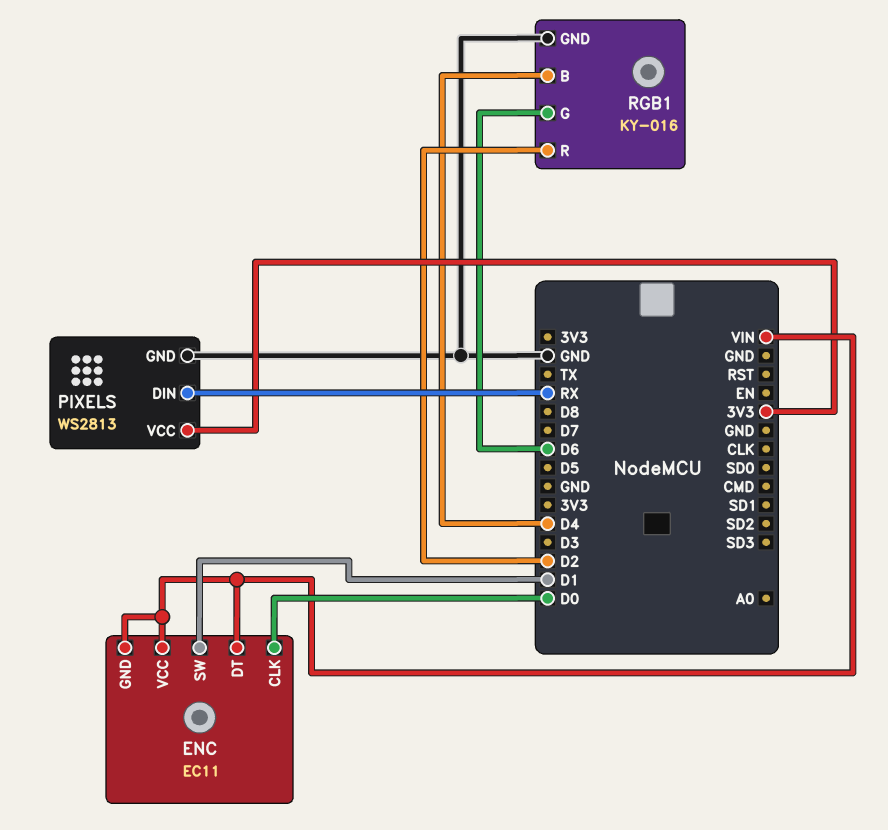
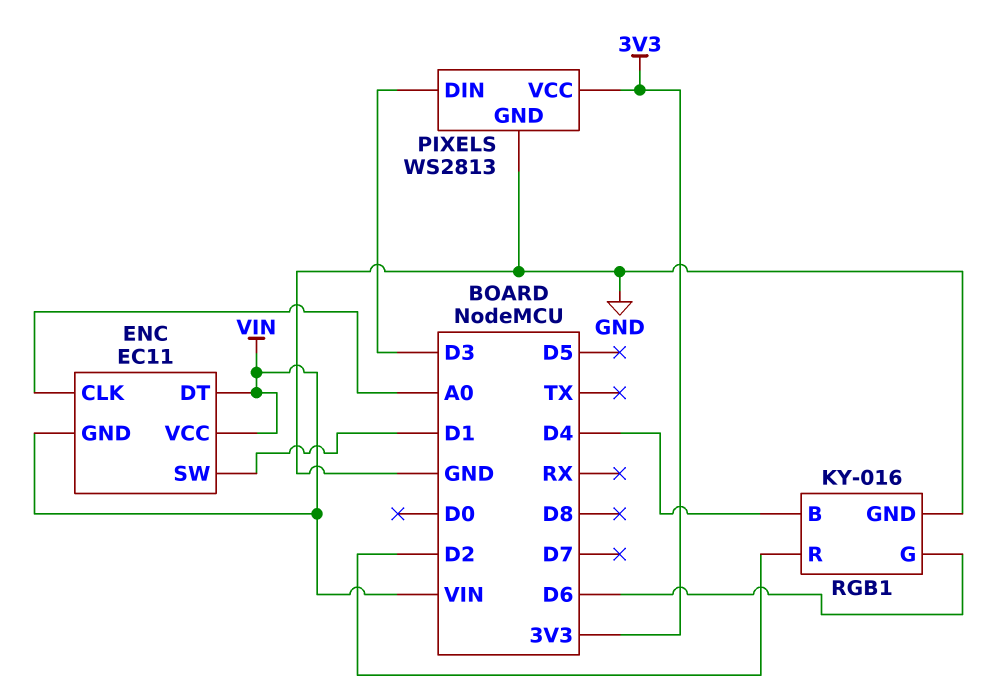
ENC pin CLK: D0 -> A0
PIXELS pin DIN: RX -> D3

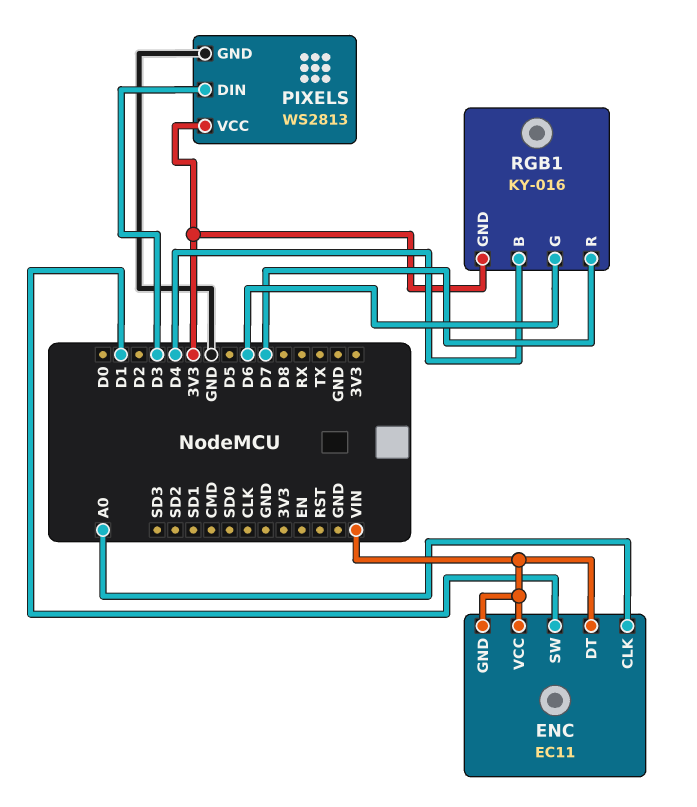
RGB1 pin GND: GND -> 3V3
RGB1 pin R: D2 -> D7

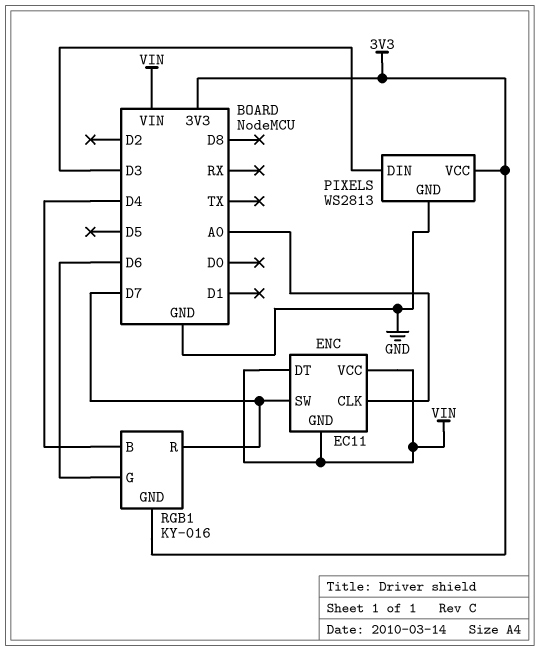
ENC pin SW: D1 -> D7

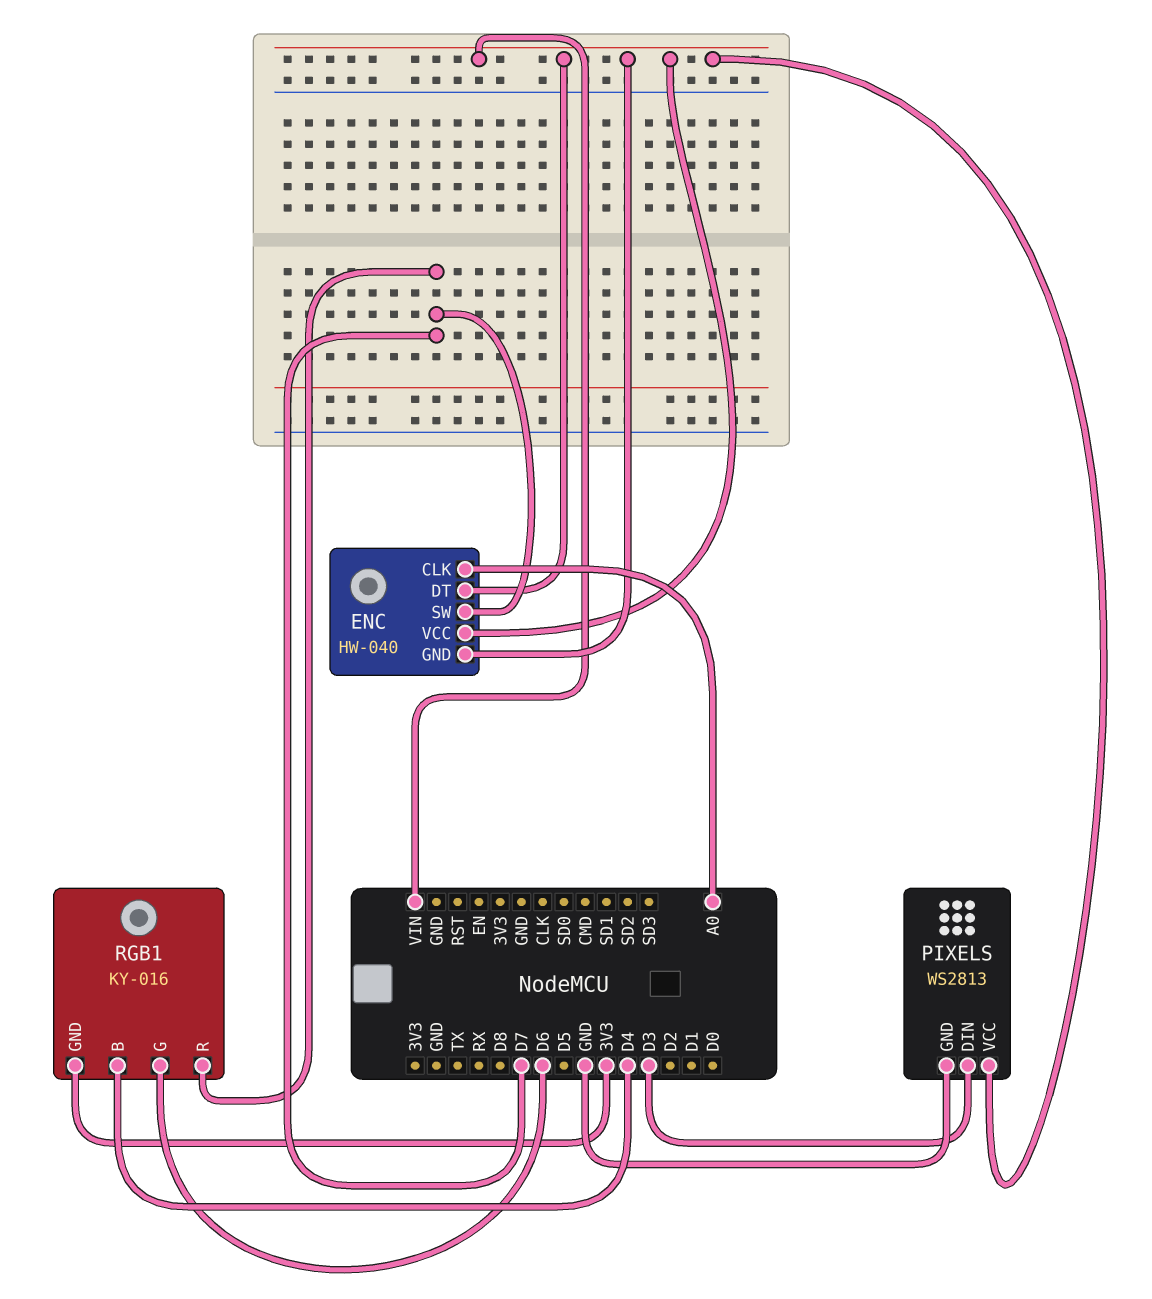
ENC: EC11 -> HW-040
PIXELS pin VCC: 3V3 -> VIN

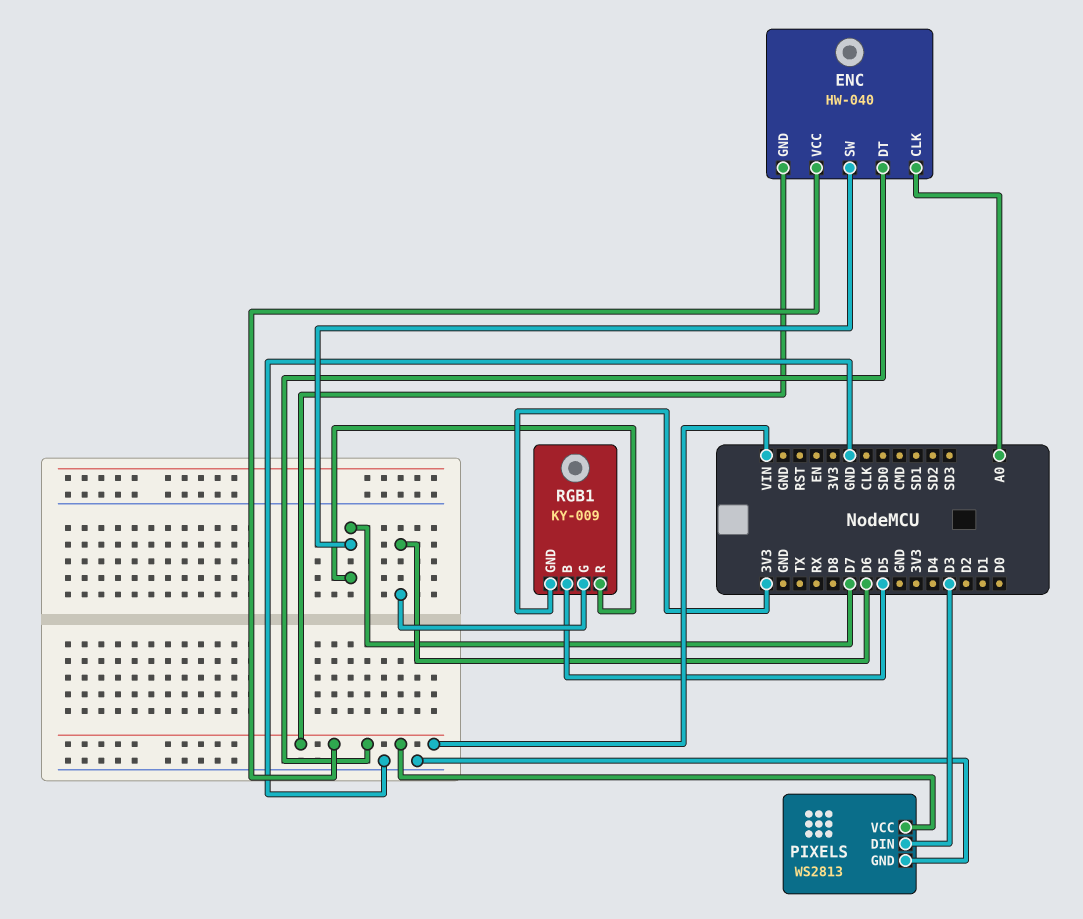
RGB1: KY-016 -> KY-009
RGB1 pin B: D4 -> D5

